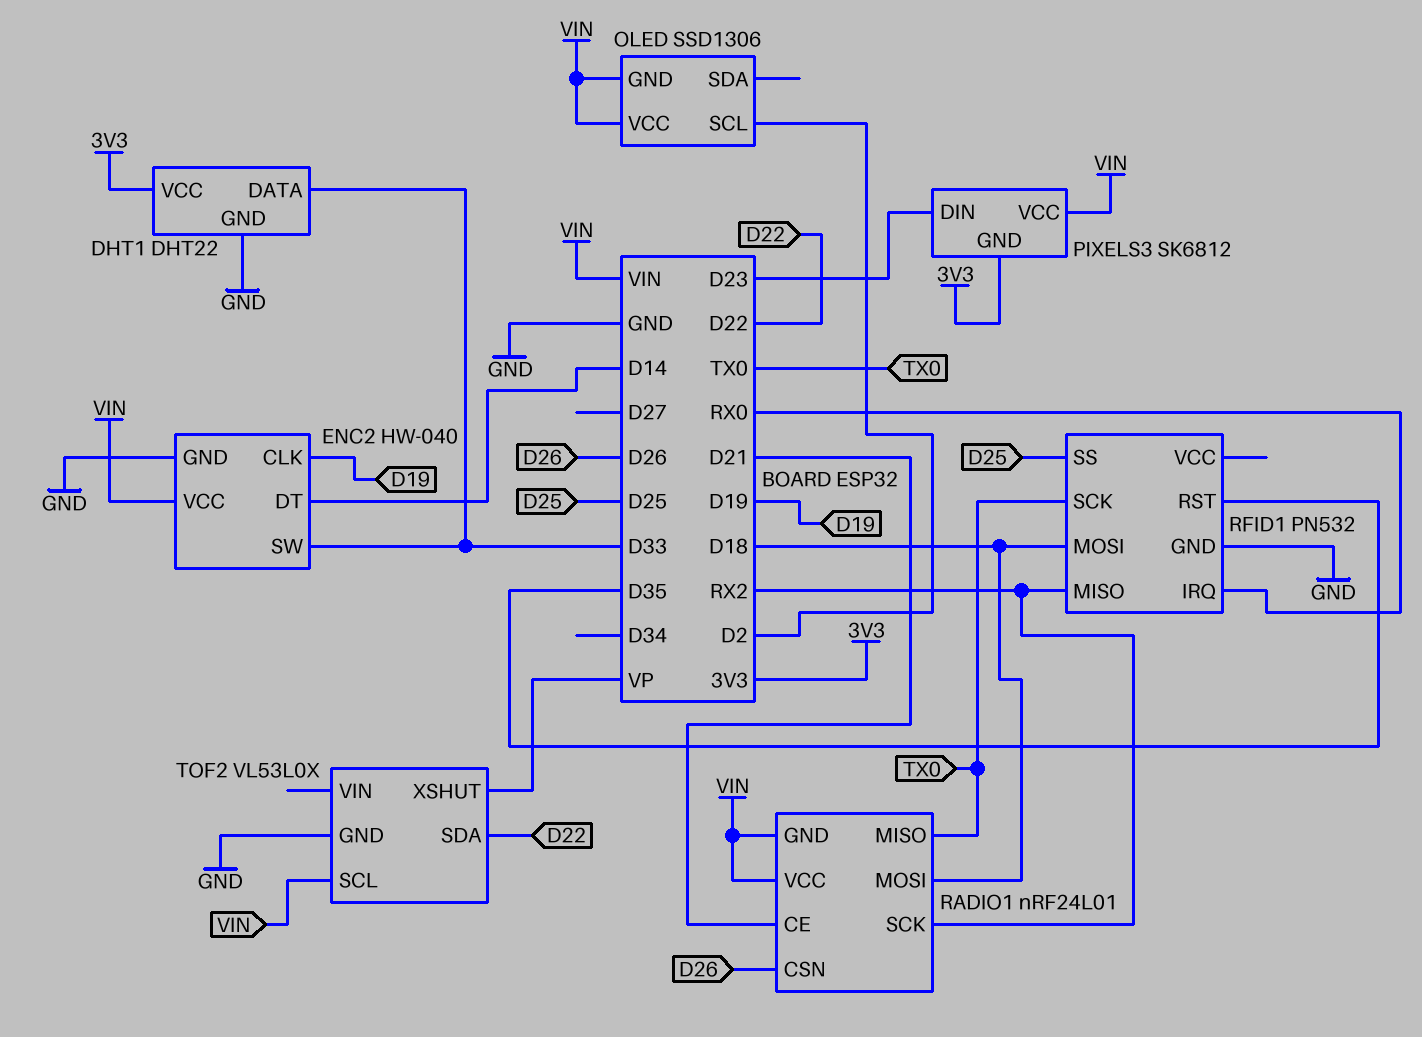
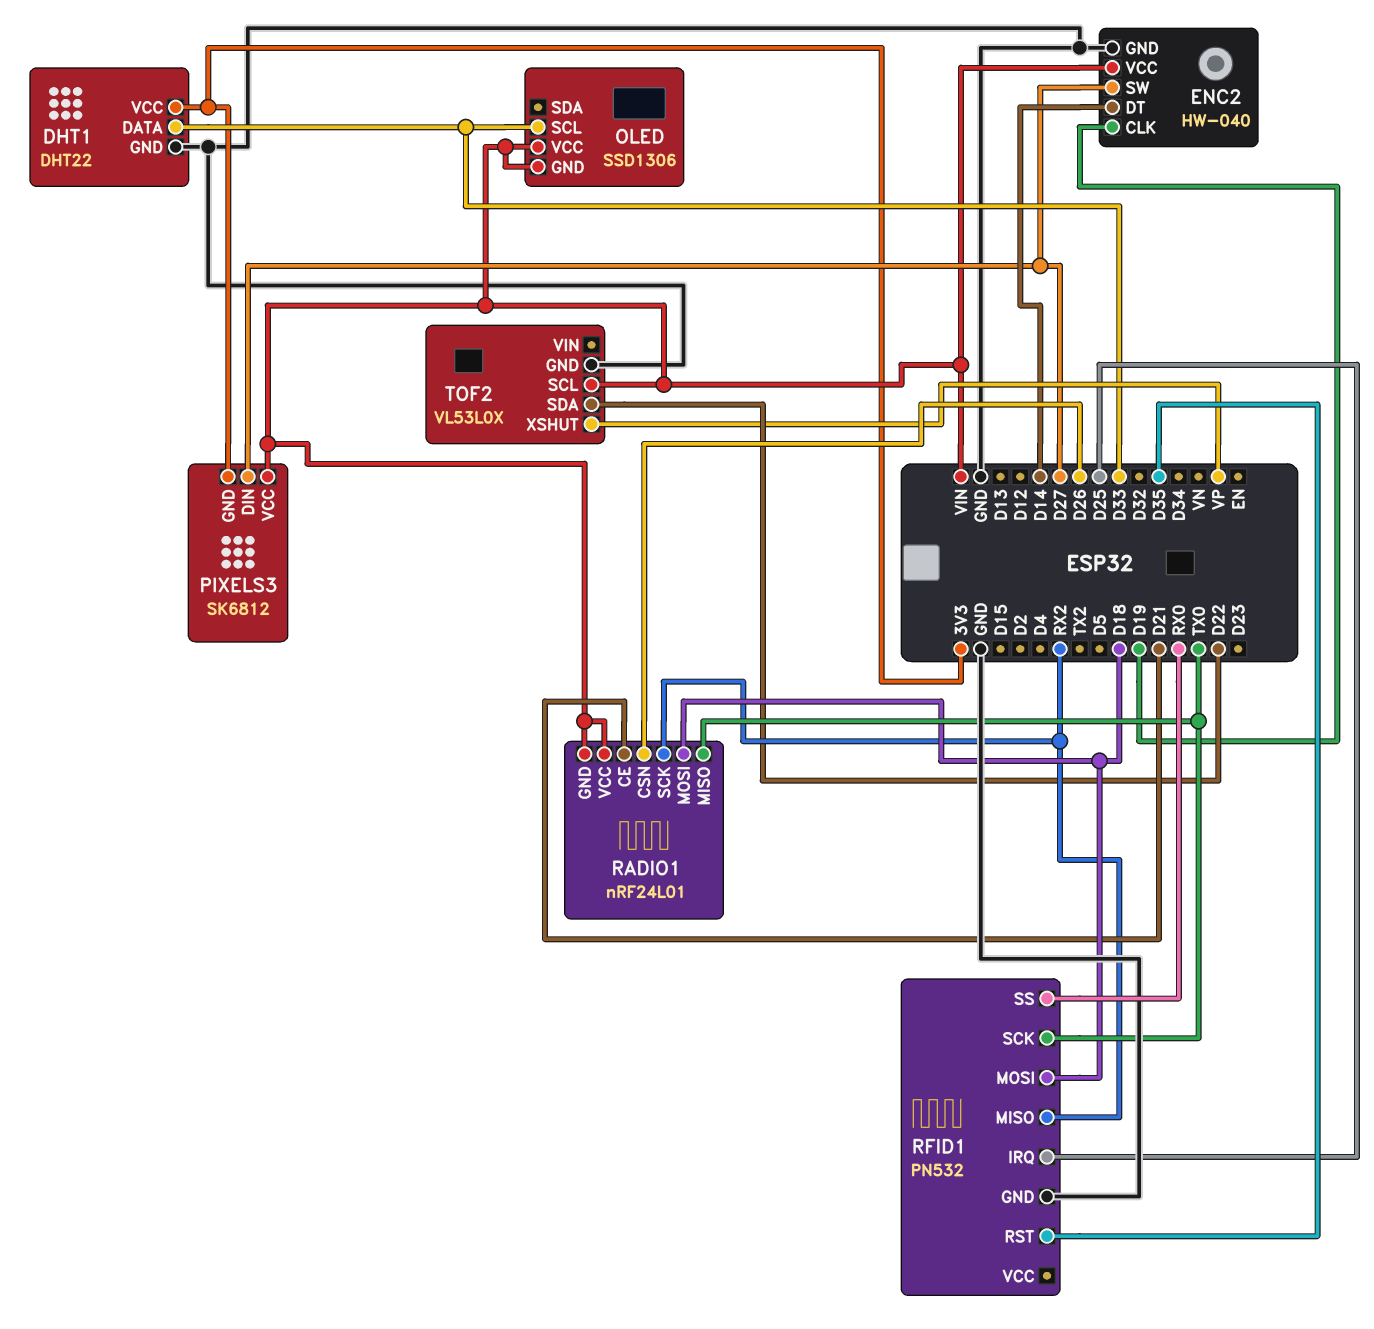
ENC2 pin SW: D33 -> D27
OLED pin SCL: D2 -> D33
PIXELS3 pin DIN: D23 -> D27
RFID1 pin IRQ: RX0 -> D25
RFID1 pin SS: D25 -> RX0

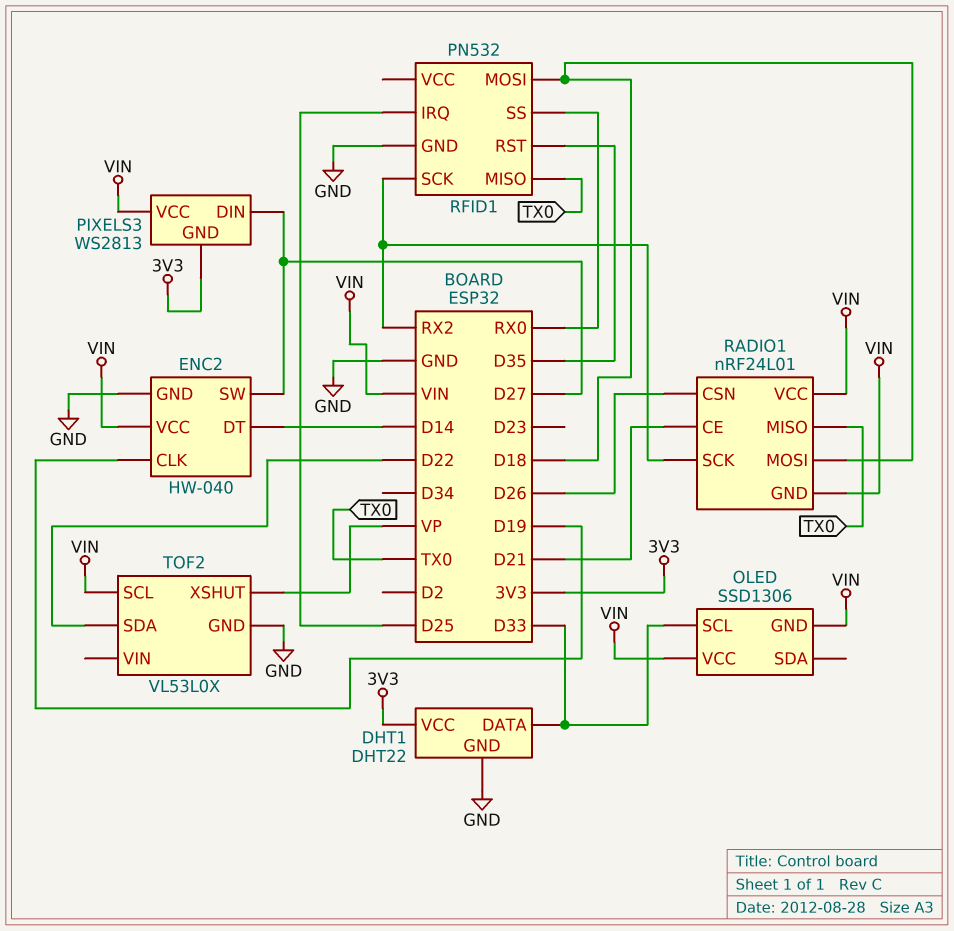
PIXELS3: SK6812 -> WS2813
RFID1 pin MISO: RX2 -> TX0
RFID1 pin SCK: TX0 -> RX2

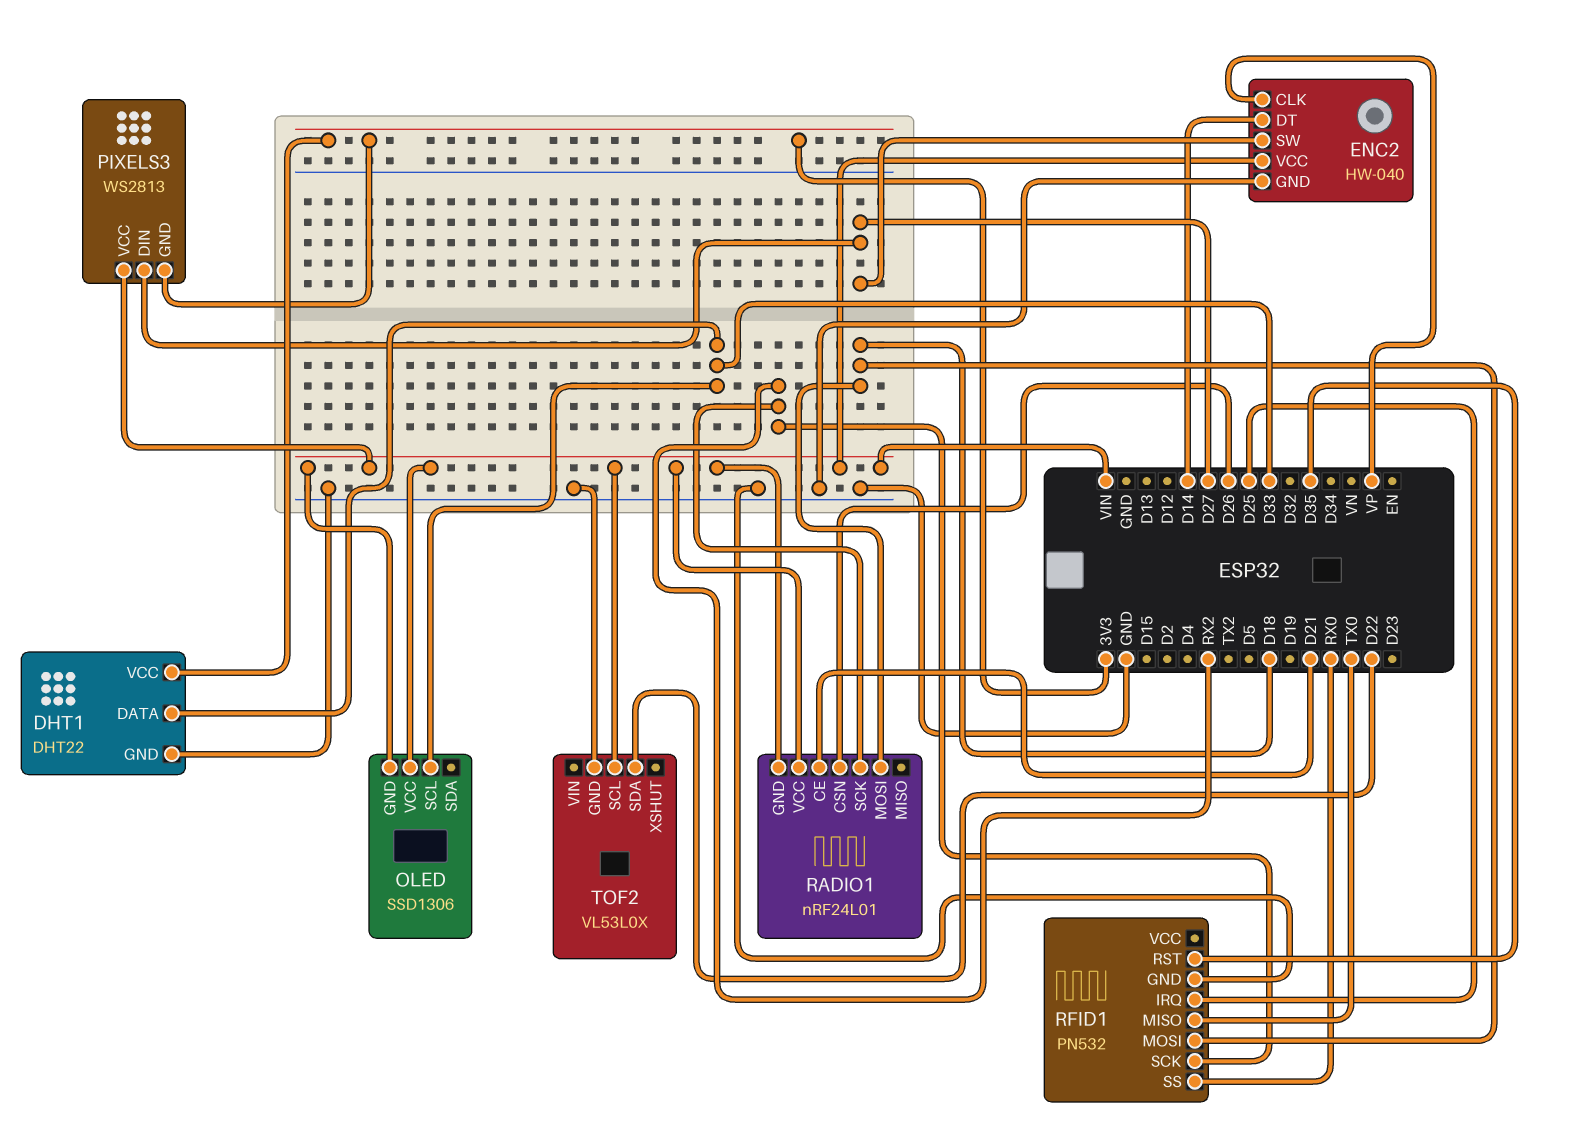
ENC2 pin CLK: D19 -> VP
RADIO1 pin MISO: TX0 -> none
TOF2 pin XSHUT: VP -> none

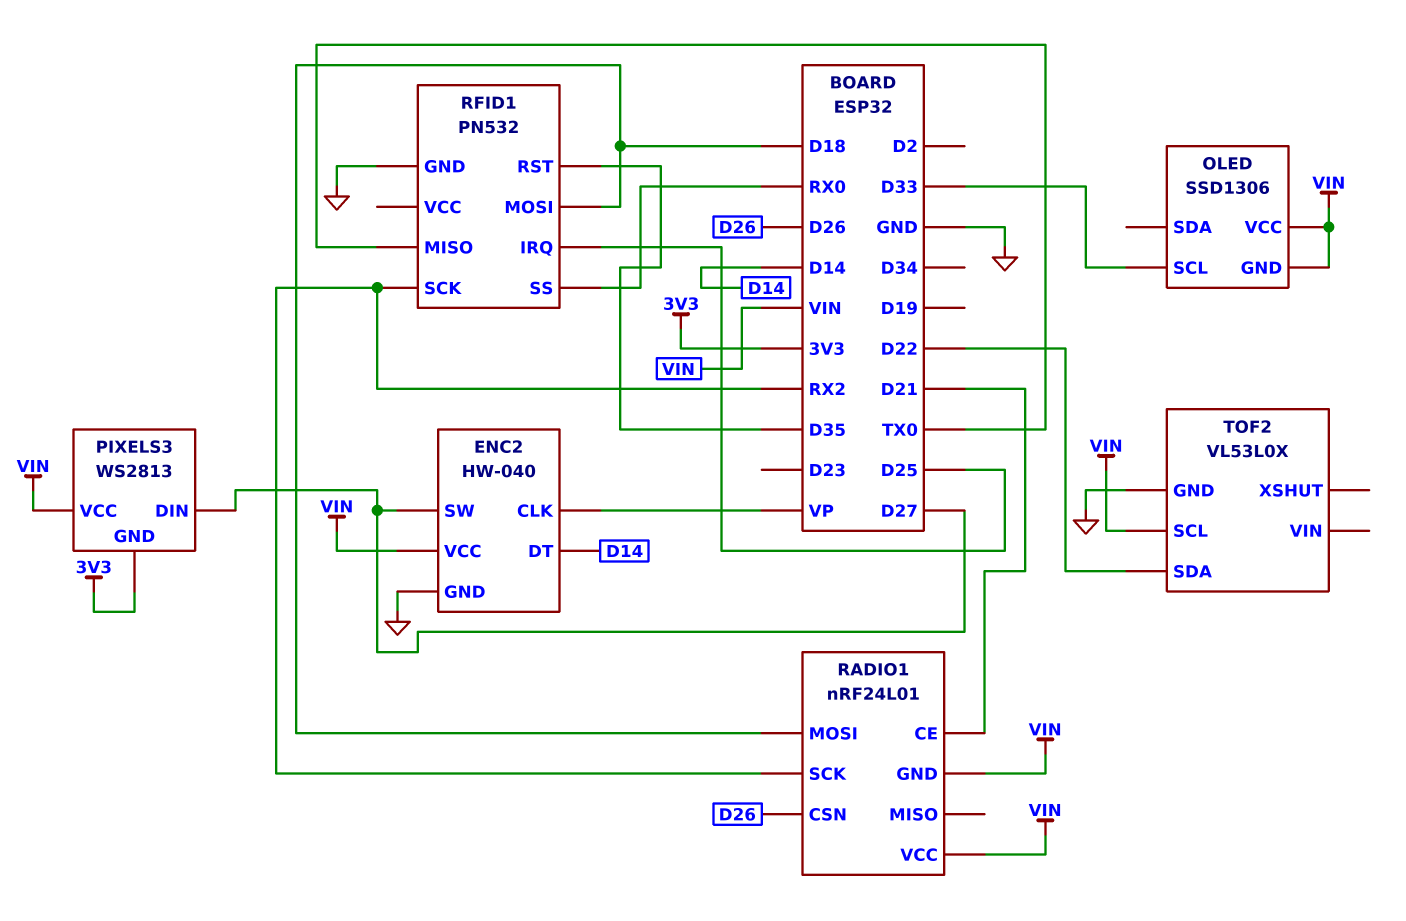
DHT1: DHT22 -> none
DHT1 pin DATA: D33 -> none
DHT1 pin GND: GND -> none
DHT1 pin VCC: 3V3 -> none

